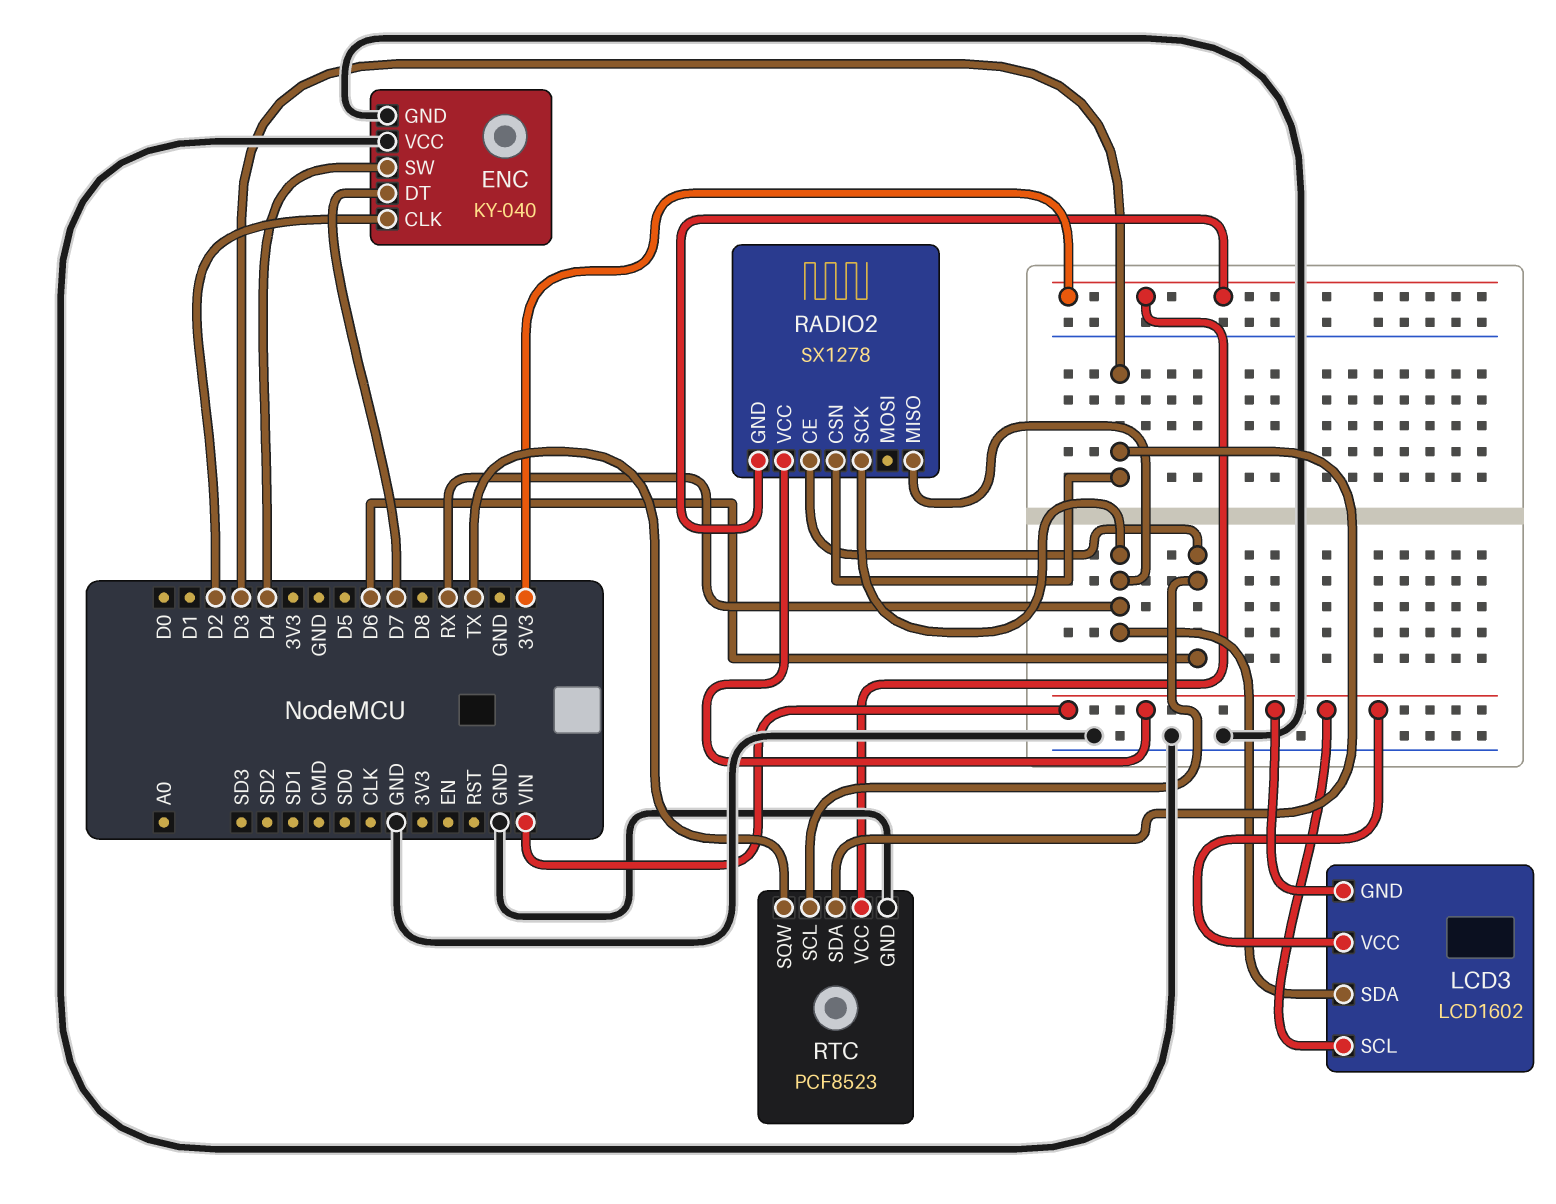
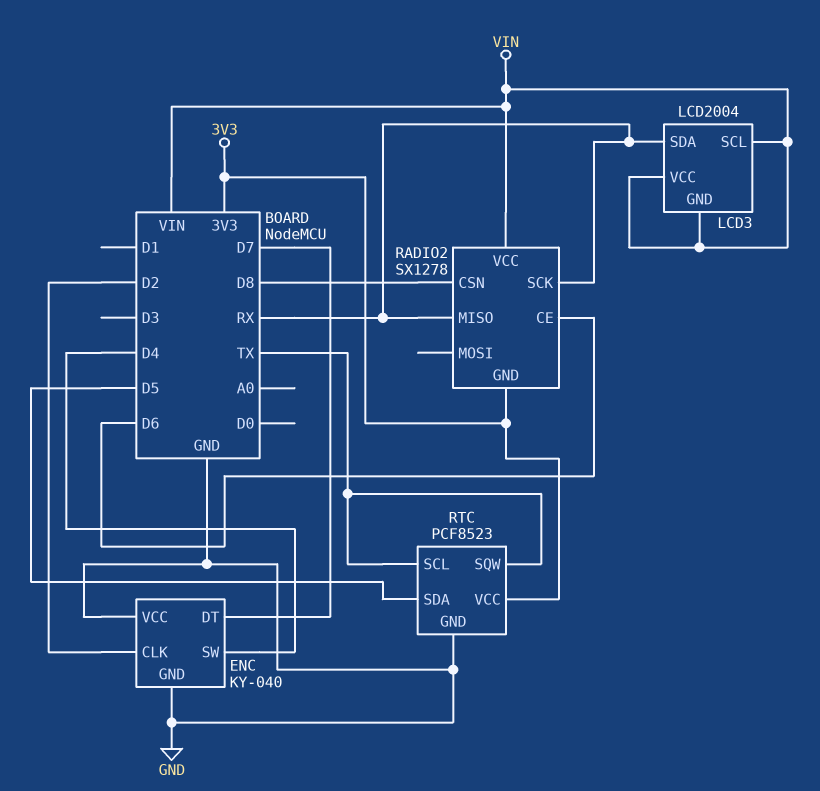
LCD3: LCD1602 -> LCD2004
RADIO2 pin CSN: D3 -> D8
RTC pin SCL: D6 -> TX
RTC pin SDA: D3 -> D5

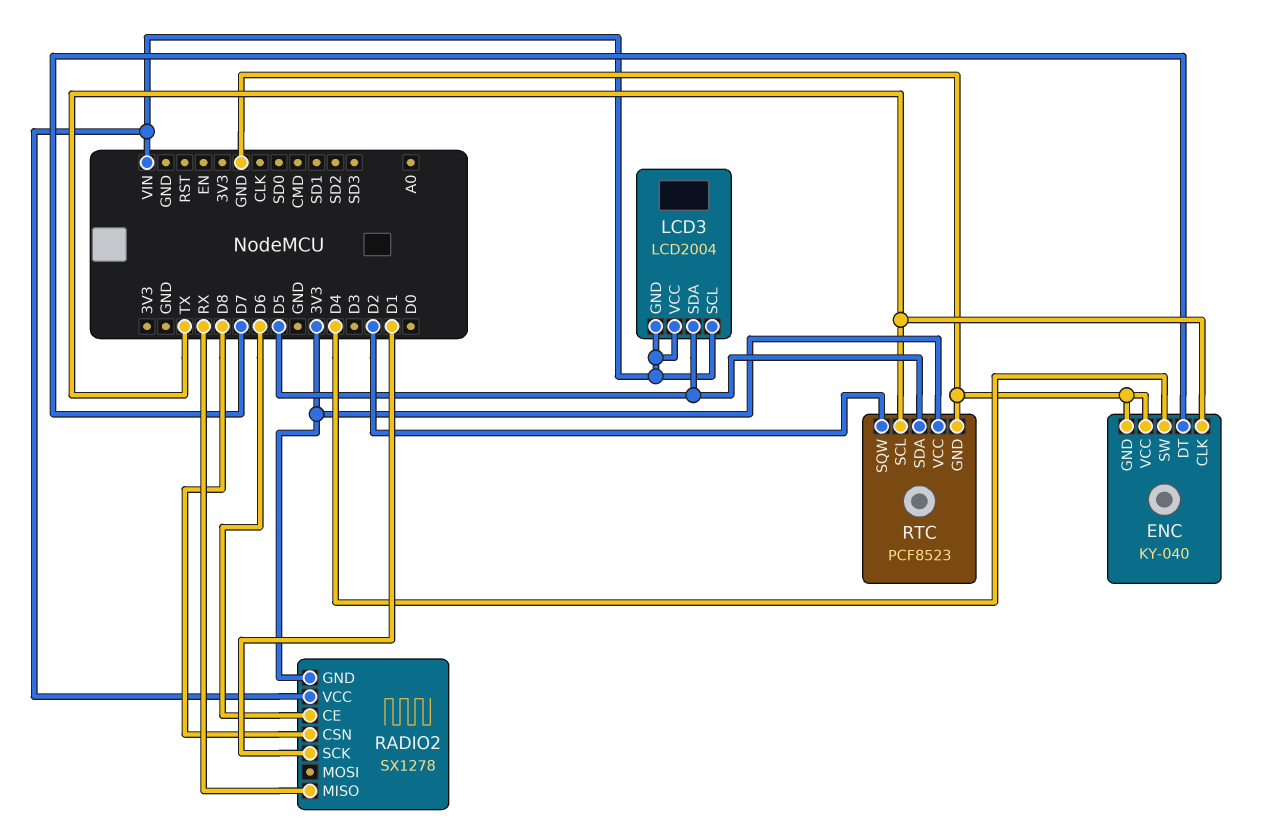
ENC pin CLK: D2 -> TX
LCD3 pin SDA: RX -> D5
RADIO2 pin SCK: RX -> D1
RTC pin SQW: TX -> D2

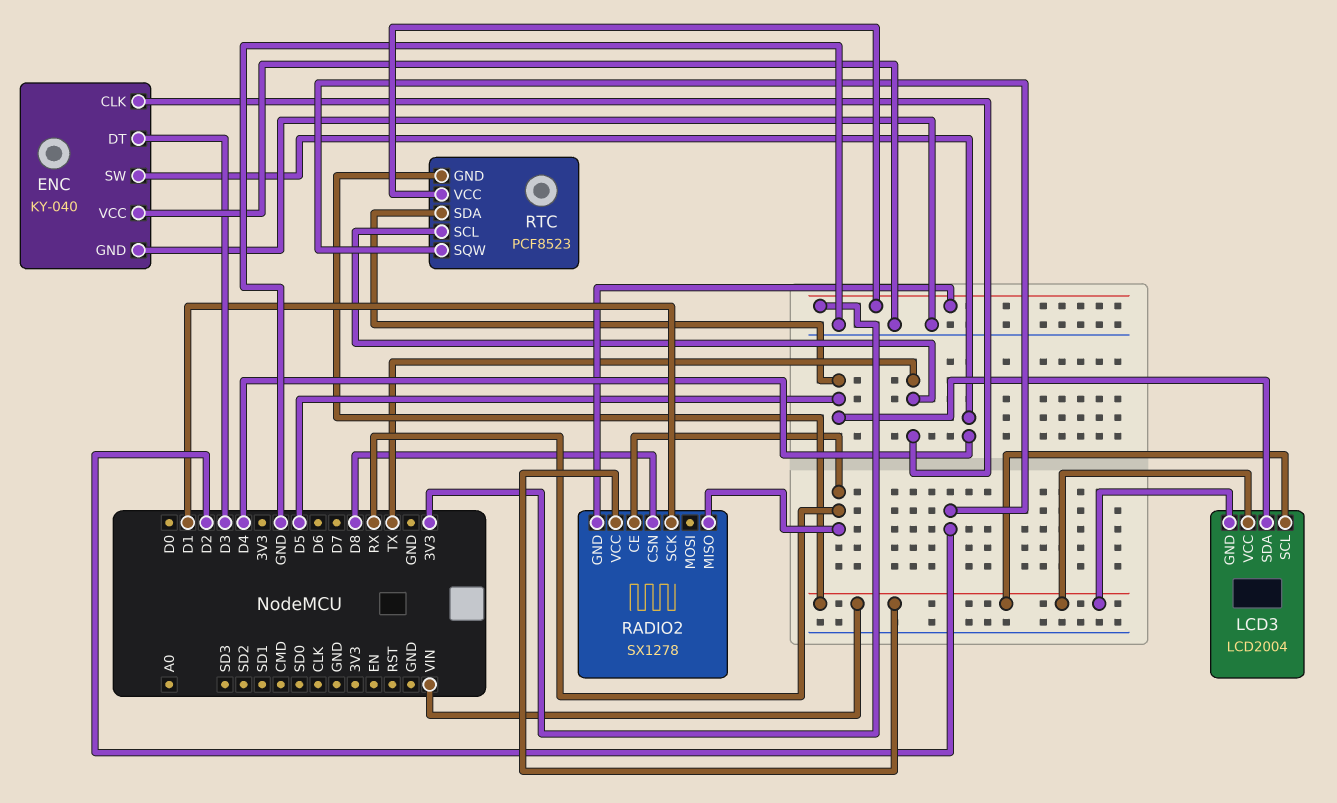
ENC pin DT: D7 -> D3
RADIO2 pin CE: D6 -> RX
RTC pin GND: GND -> VIN

